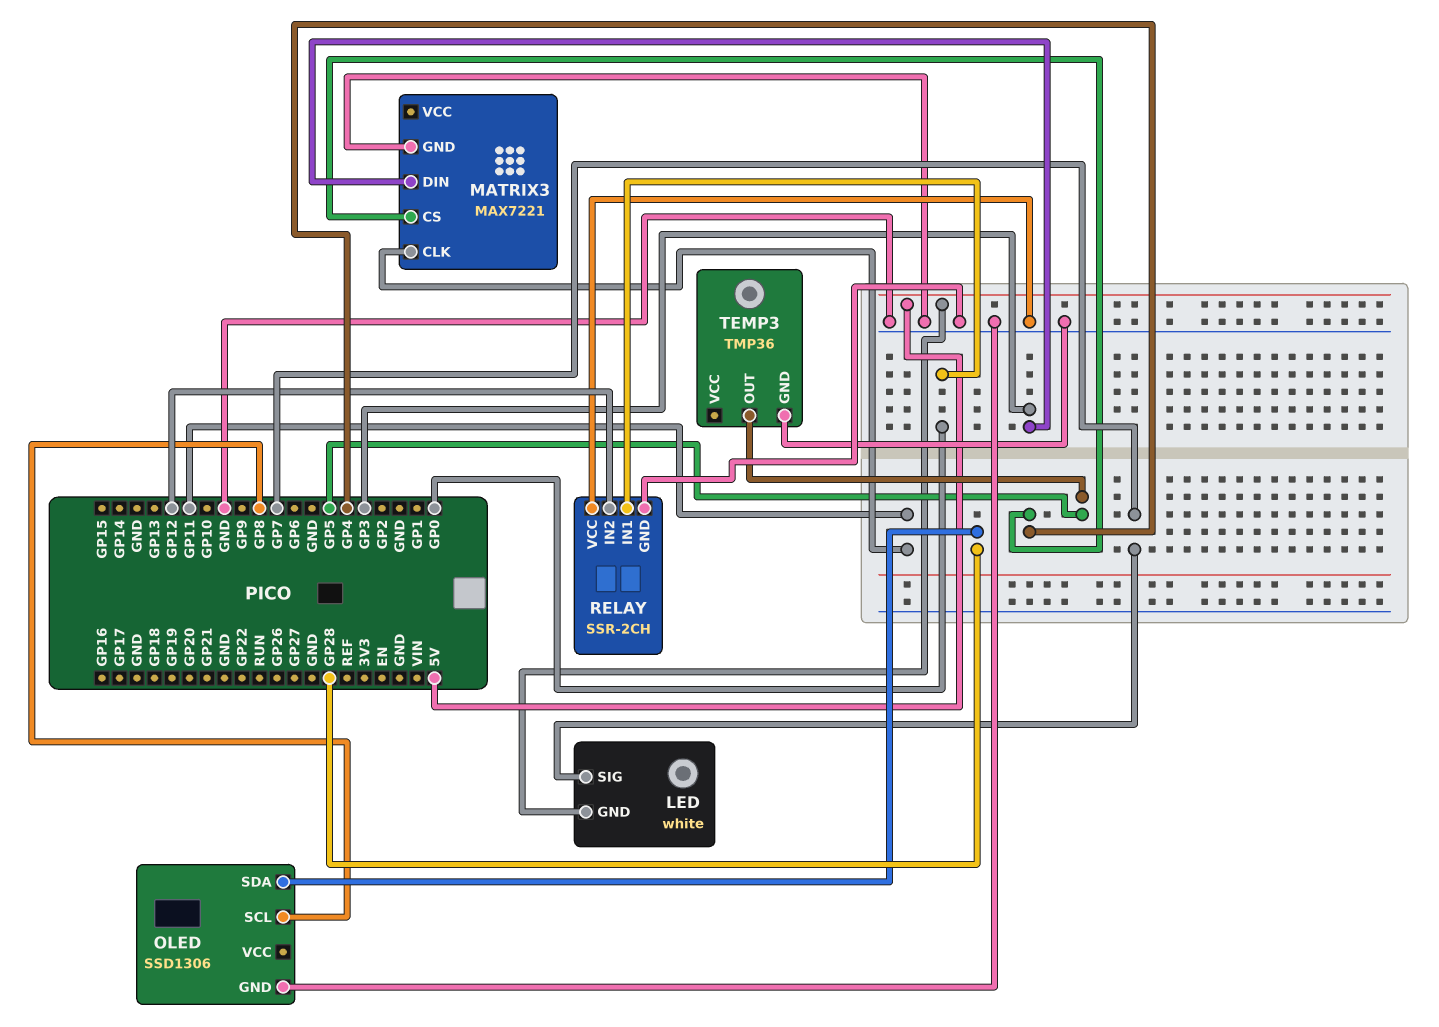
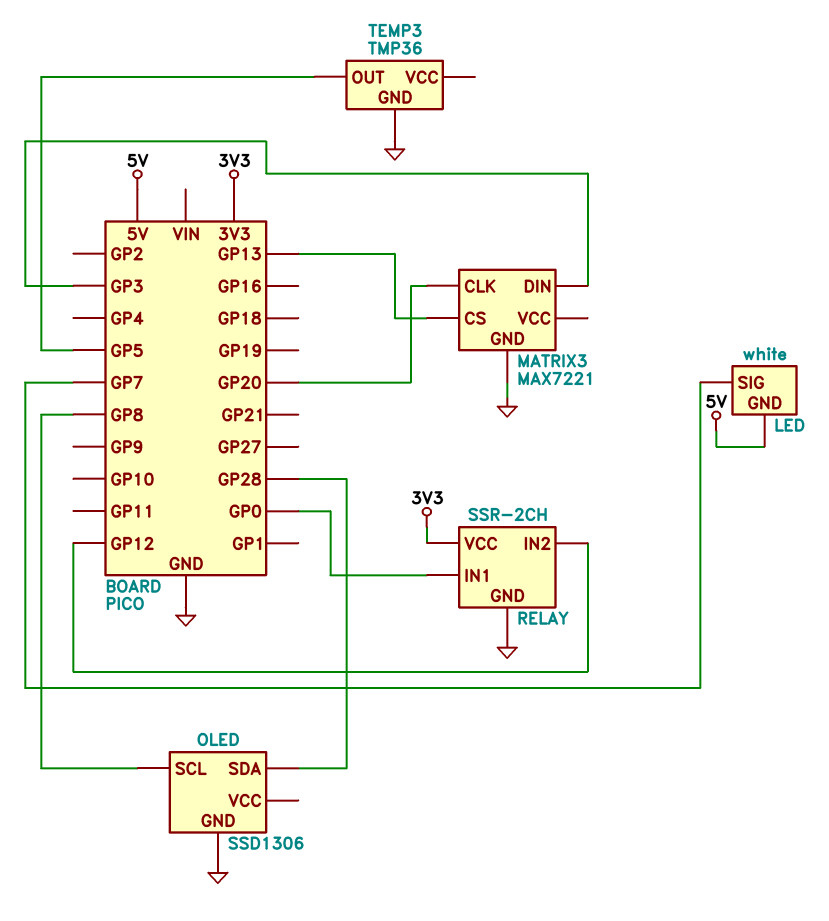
MATRIX3 pin CLK: GP11 -> GP20
MATRIX3 pin CS: GP4 -> GP13
RELAY pin VCC: GND -> 3V3

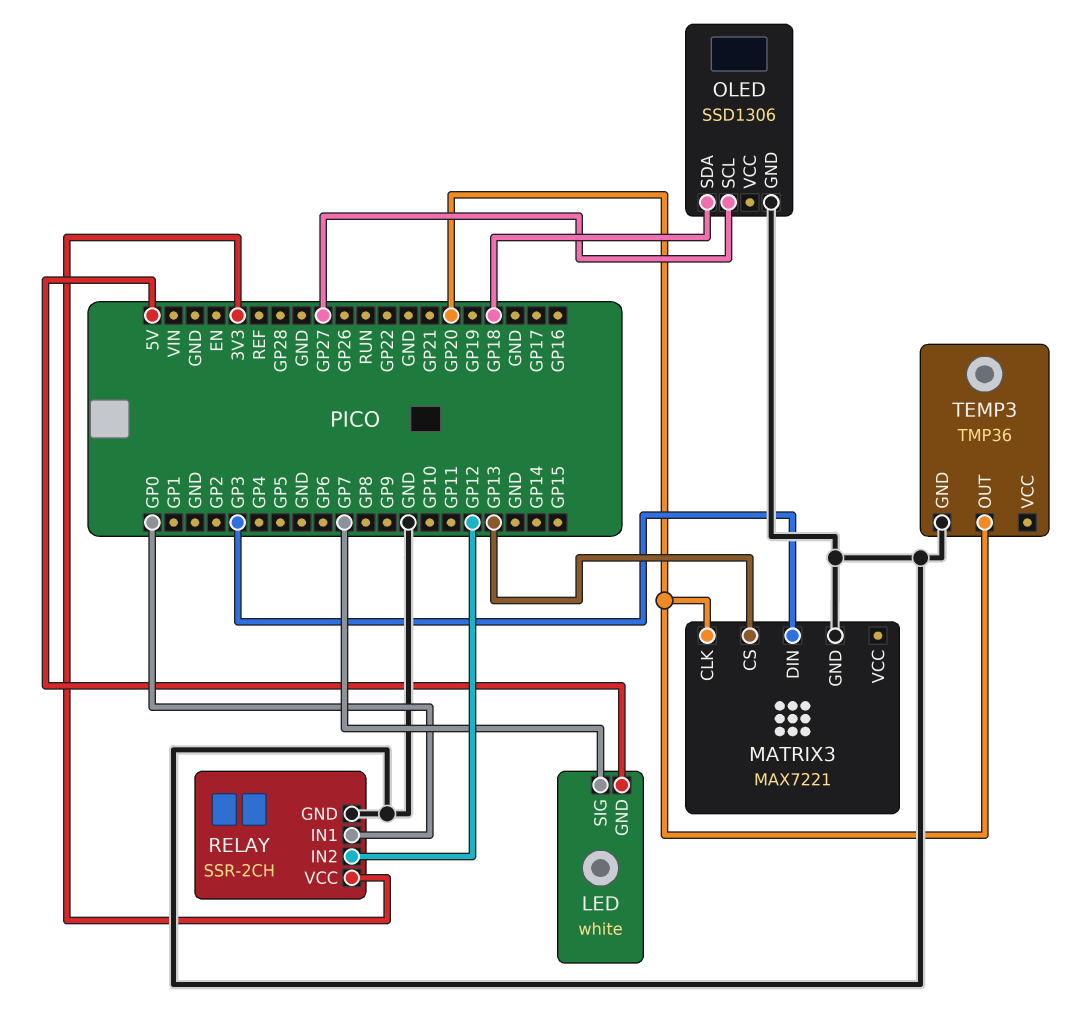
OLED pin SCL: GP8 -> GP27
OLED pin SDA: GP28 -> GP18
TEMP3 pin OUT: GP5 -> GP20

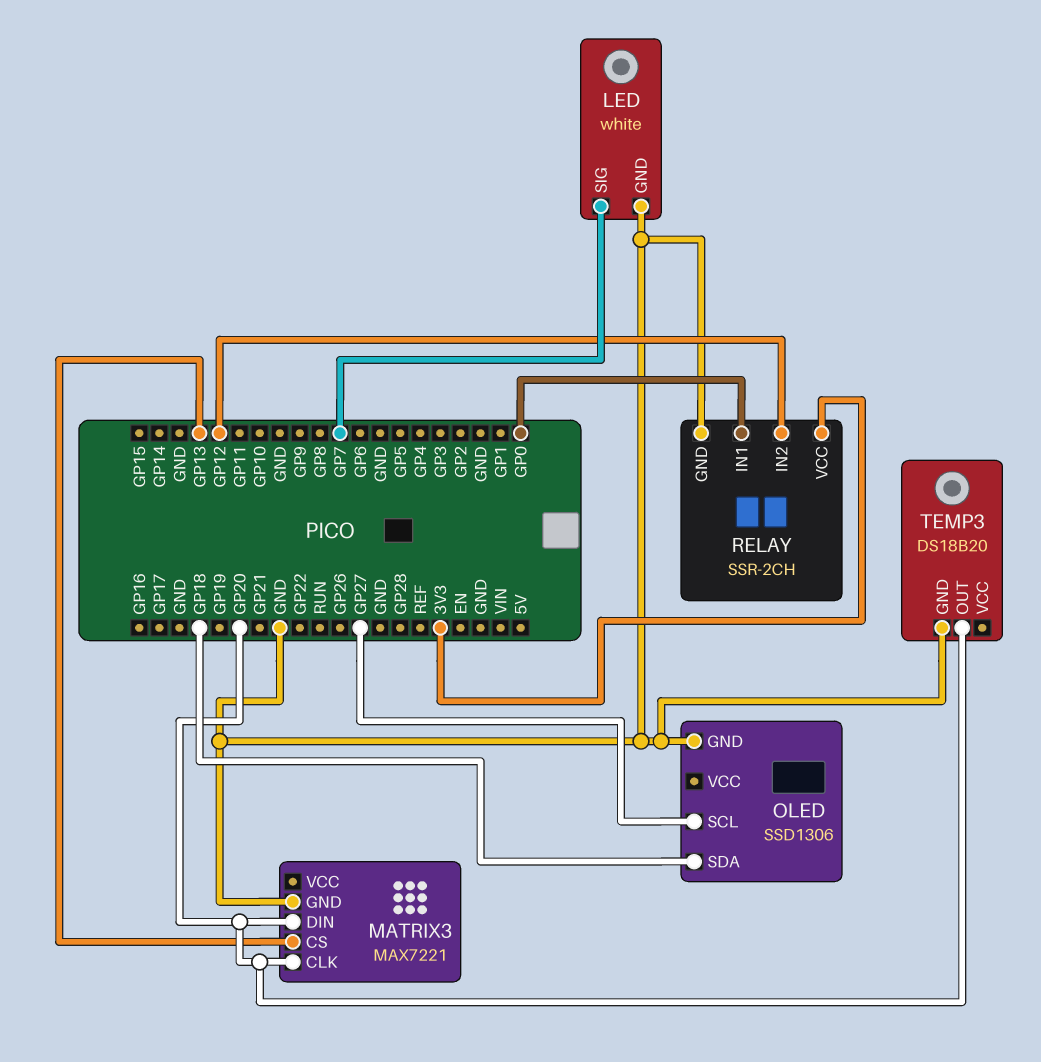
LED pin GND: 5V -> GND
MATRIX3 pin DIN: GP3 -> GP20
TEMP3: TMP36 -> DS18B20

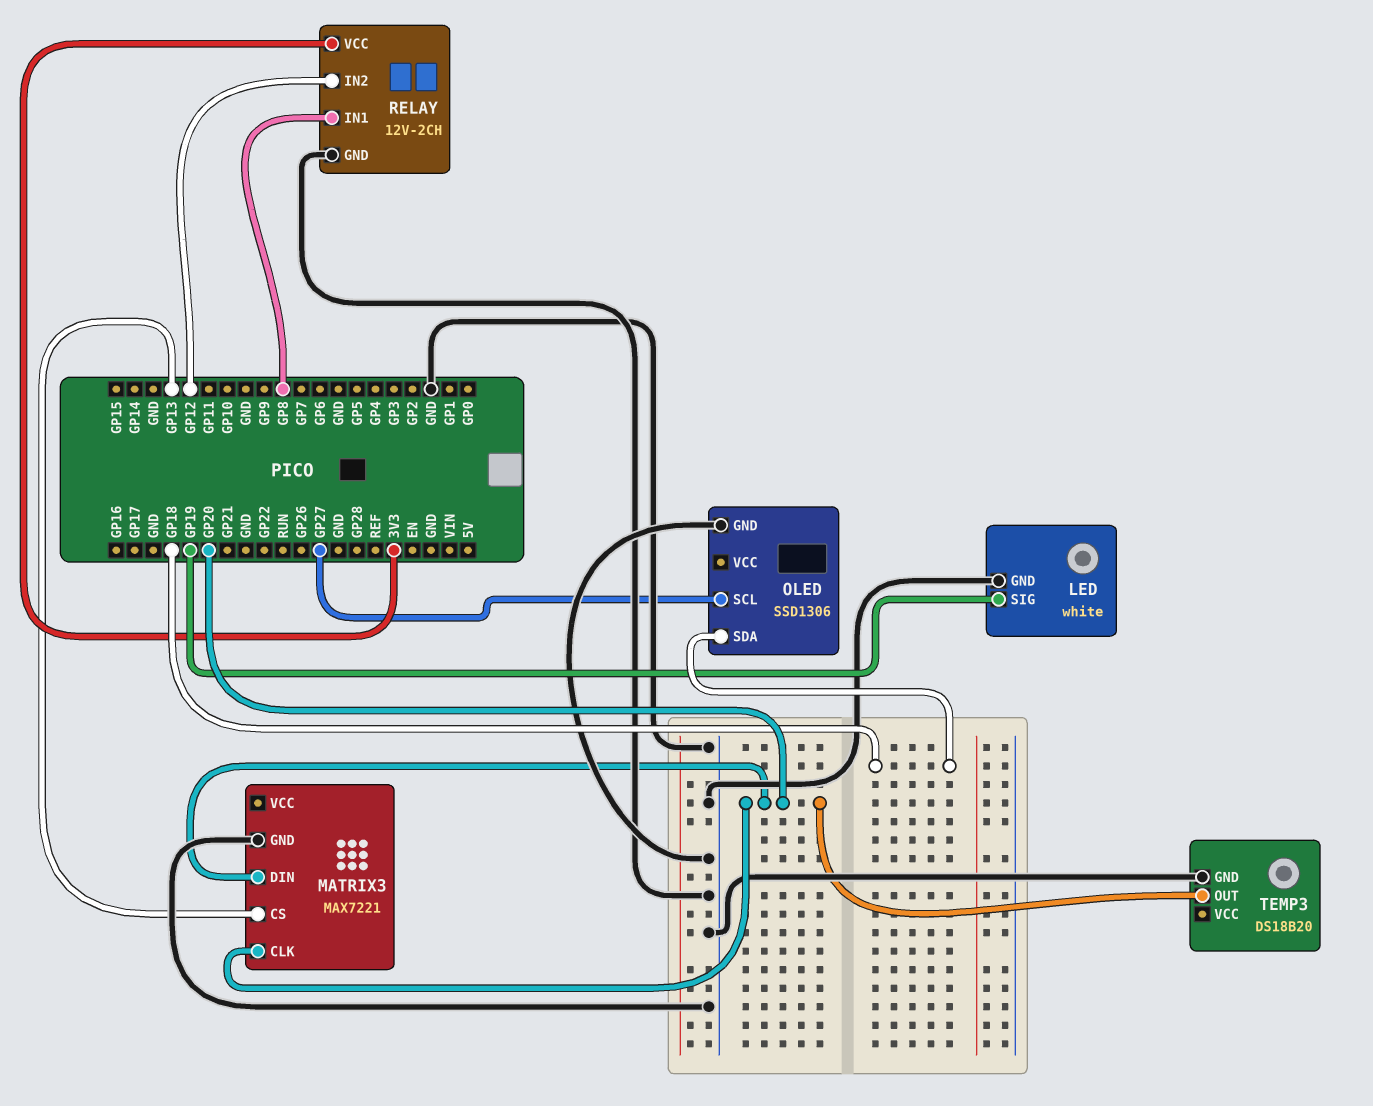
LED pin SIG: GP7 -> GP19
RELAY: SSR-2CH -> 12V-2CH
RELAY pin IN1: GP0 -> GP8

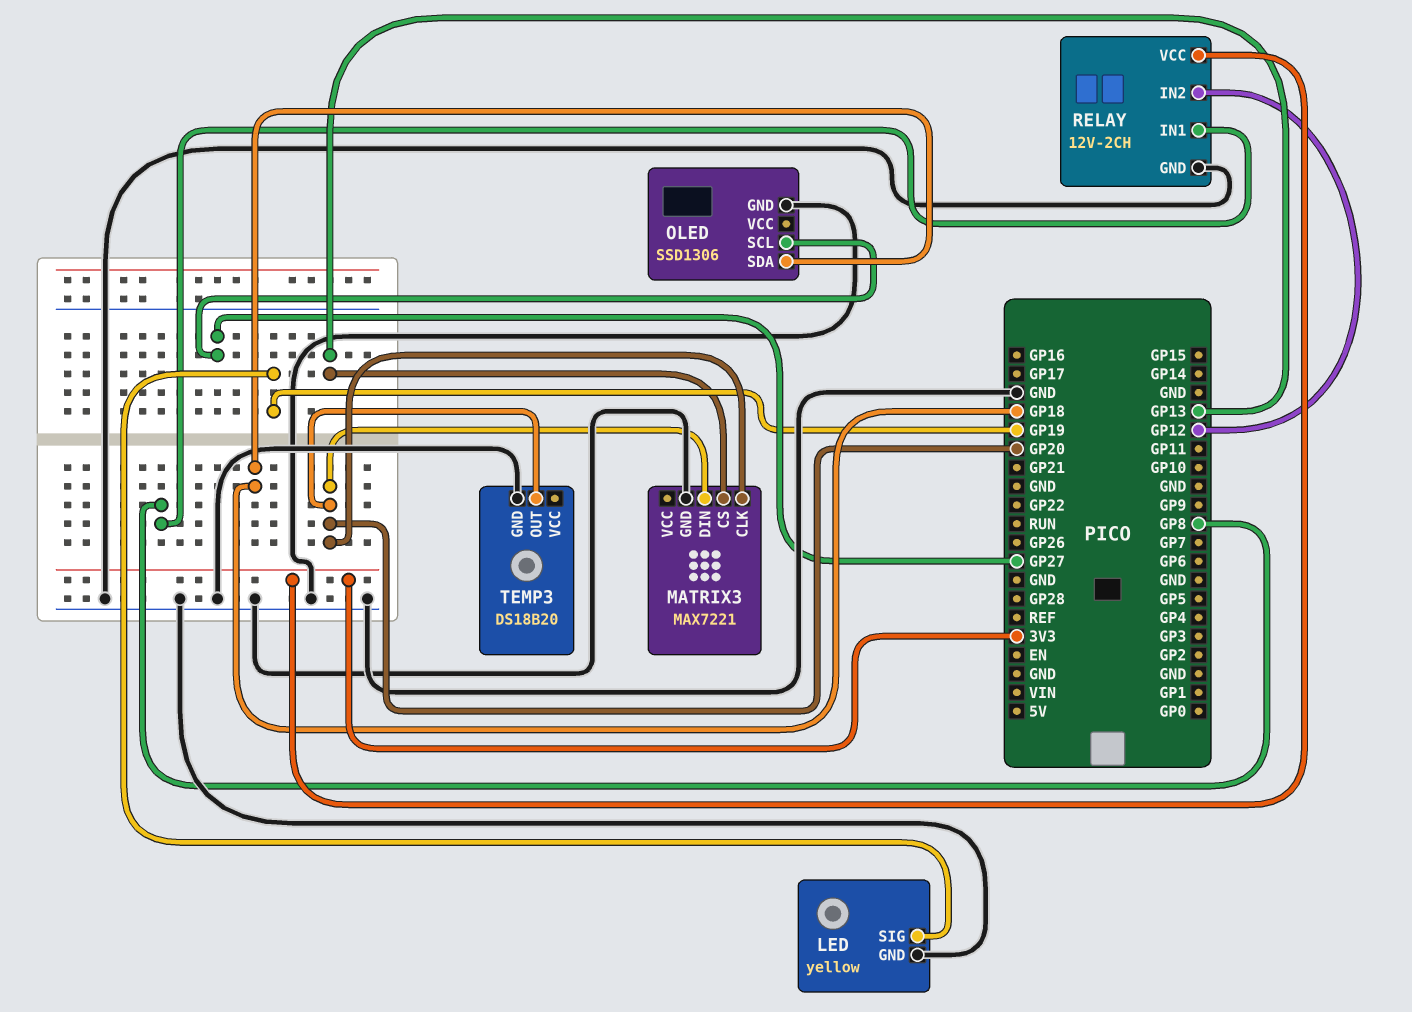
LED: white -> yellow

